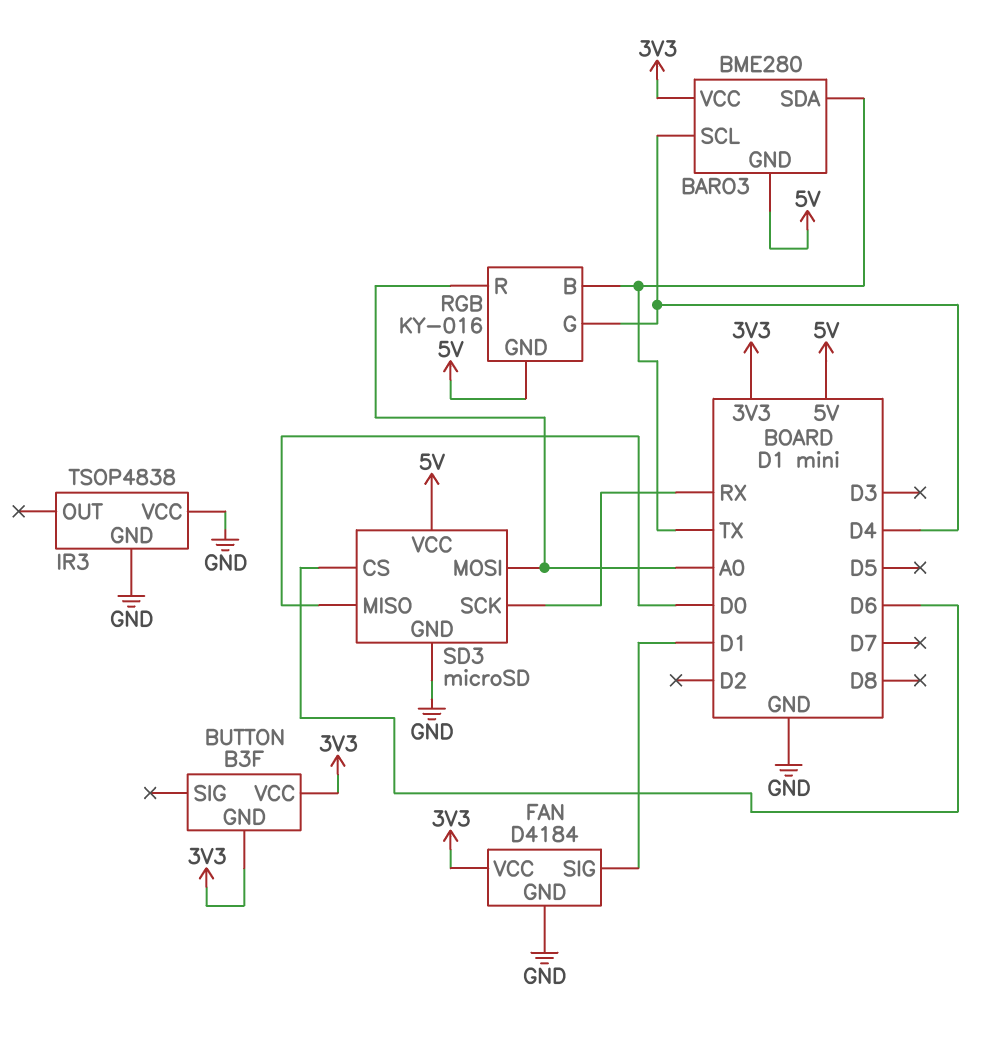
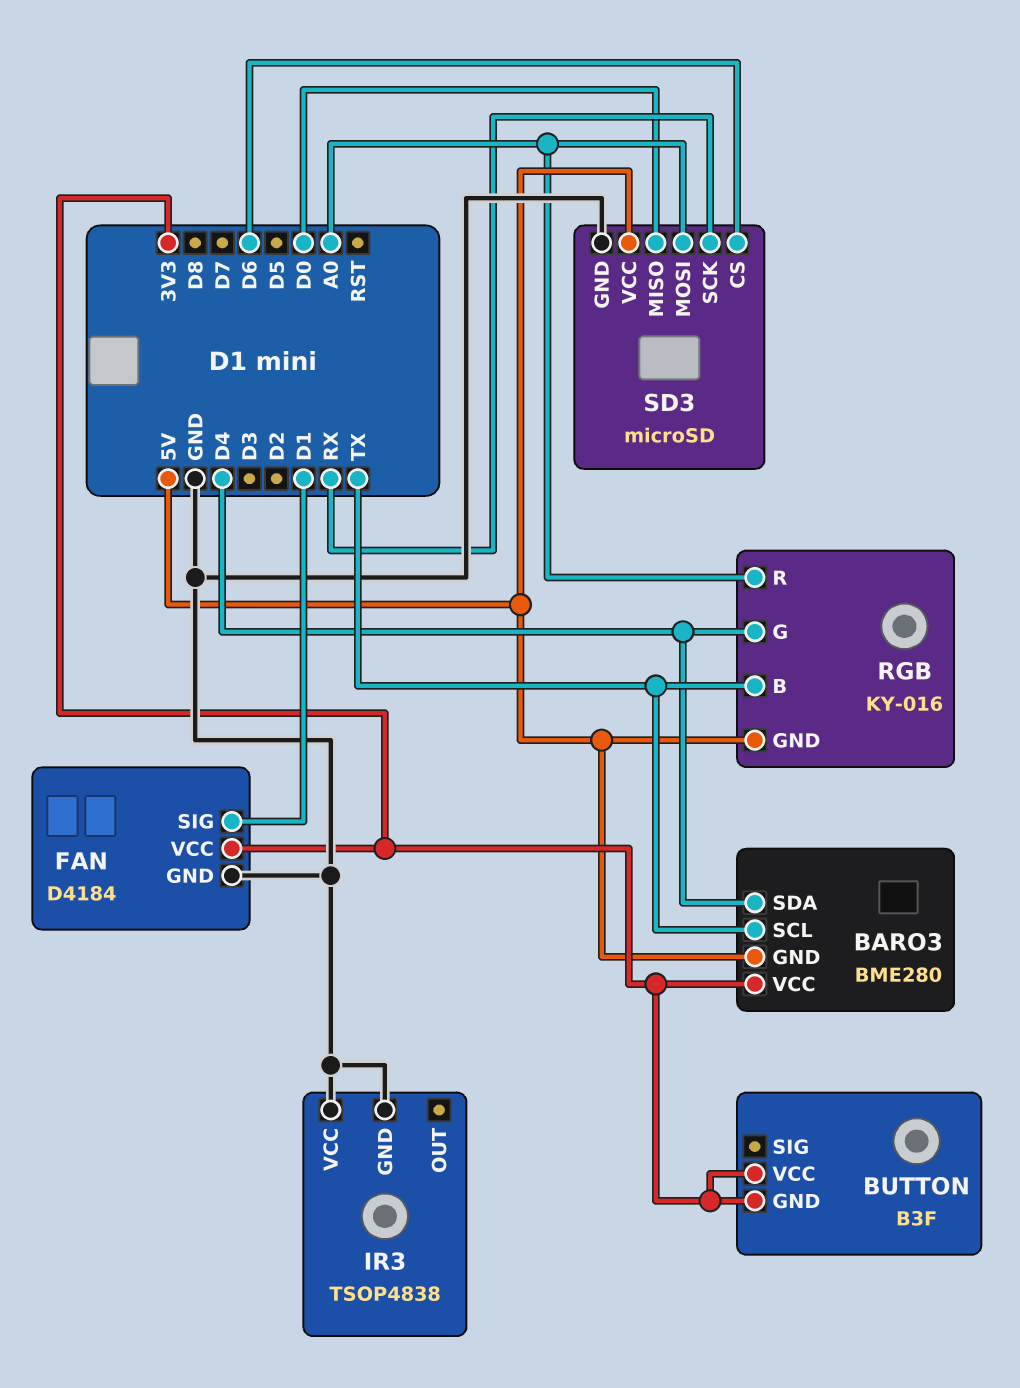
BARO3 pin SCL: D4 -> TX
BARO3 pin SDA: TX -> D4

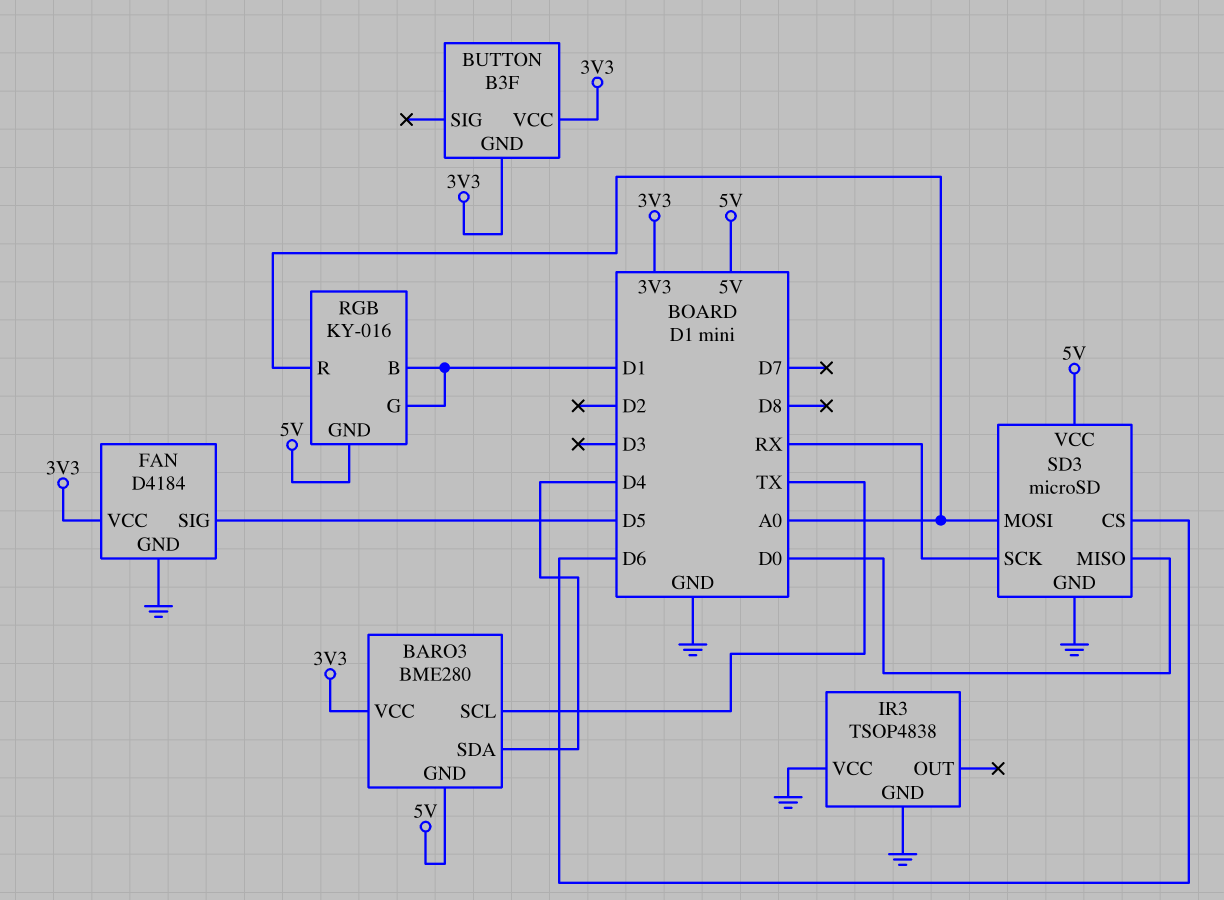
FAN pin SIG: D1 -> D5
RGB pin B: TX -> D1
RGB pin G: D4 -> D1

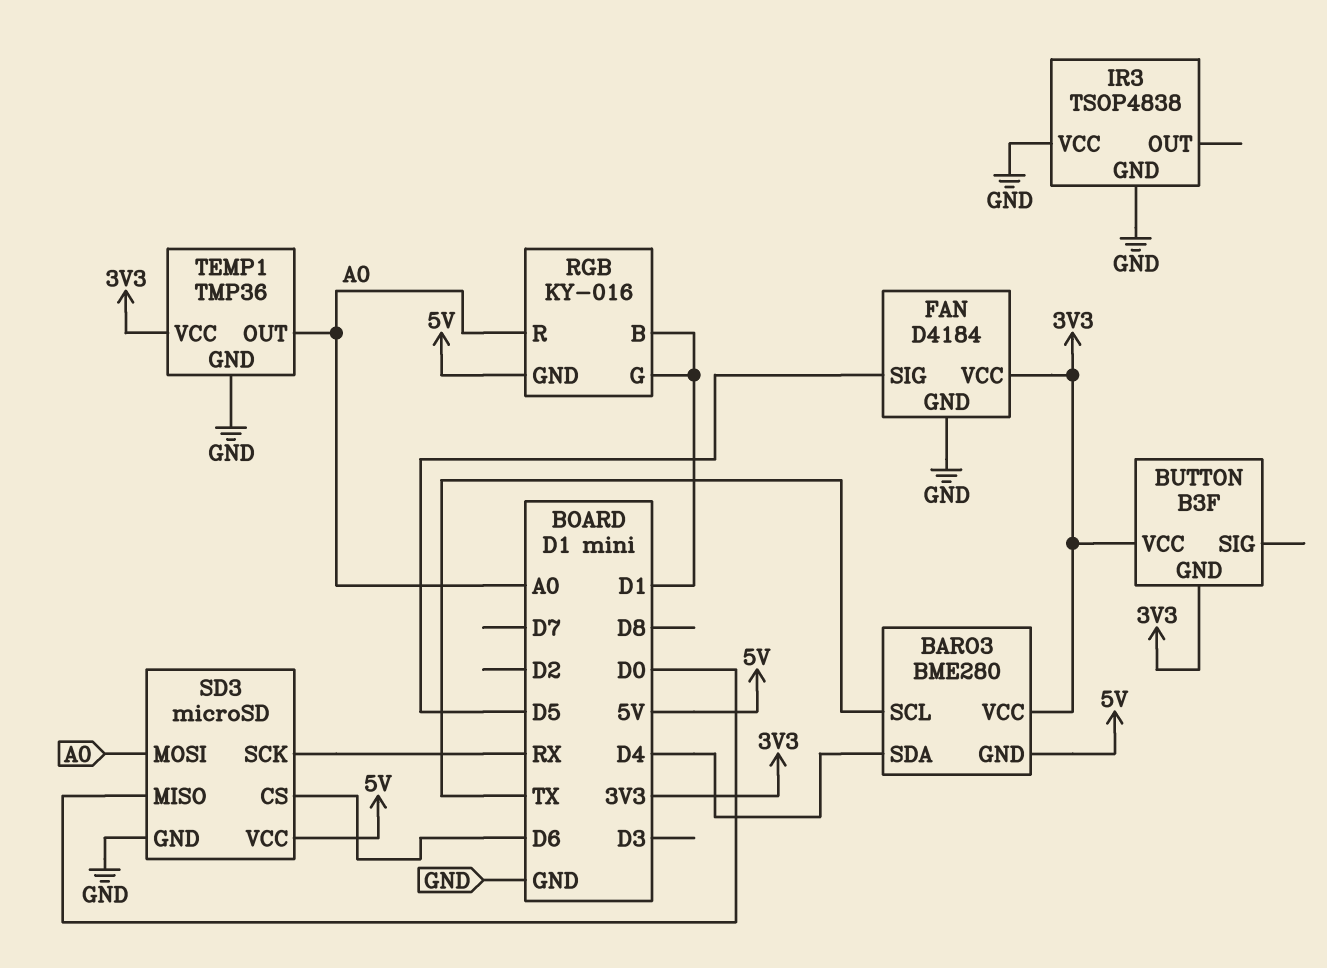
TEMP1: none -> TMP36
TEMP1 pin GND: none -> GND
TEMP1 pin OUT: none -> A0
TEMP1 pin VCC: none -> 3V3

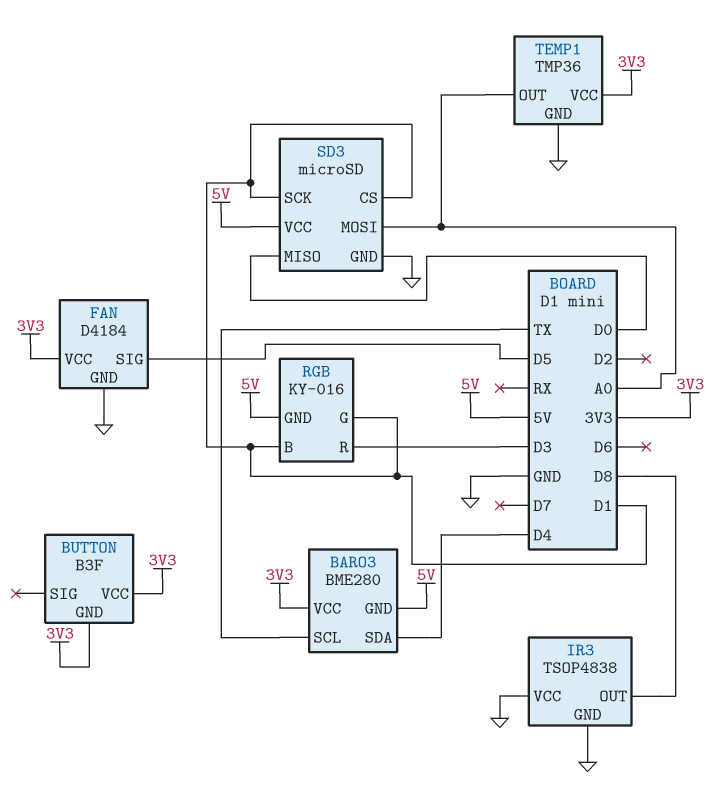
IR3 pin OUT: none -> D8
RGB pin R: A0 -> D3
SD3 pin CS: D6 -> D1
SD3 pin SCK: RX -> D1

